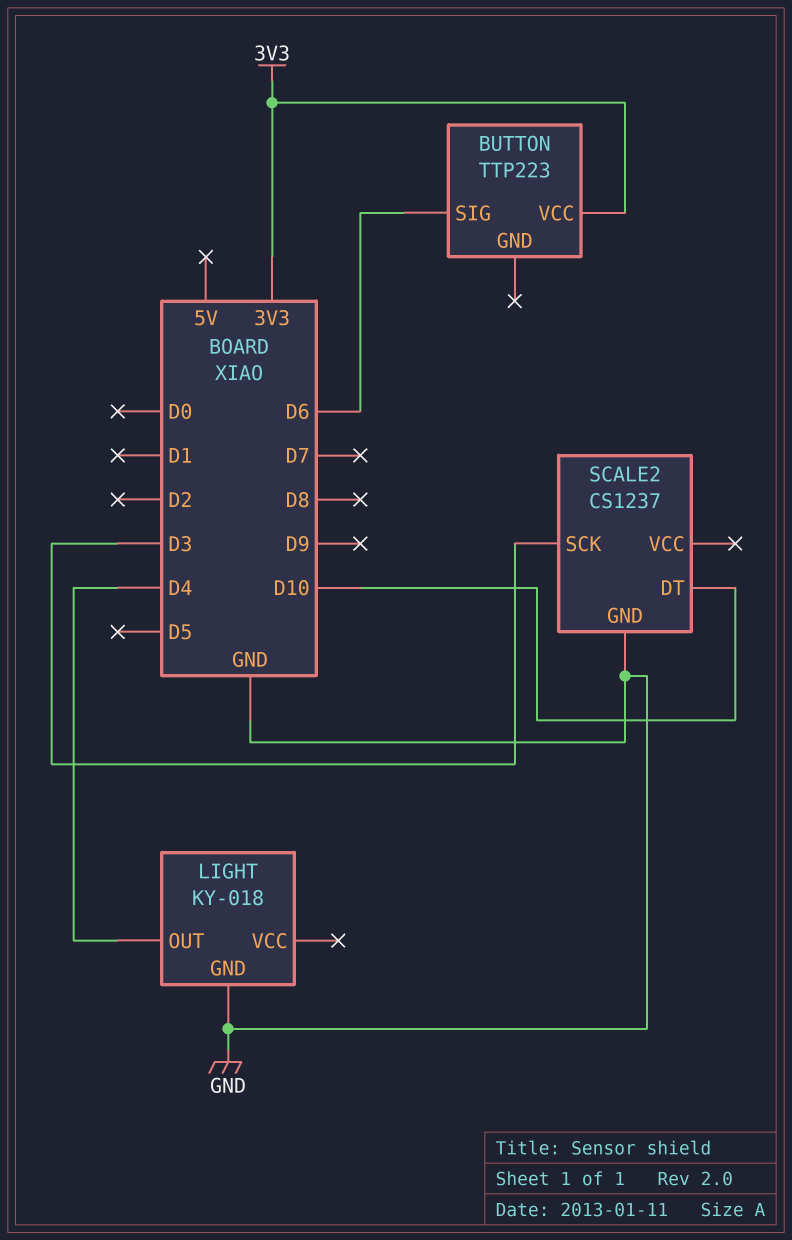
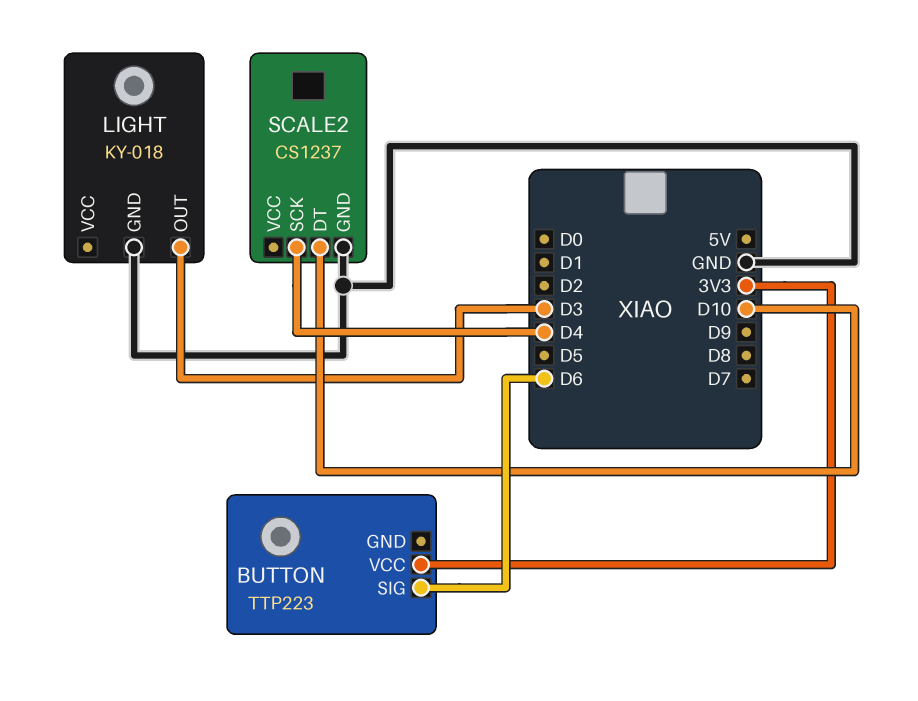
LIGHT pin OUT: D4 -> D3
SCALE2 pin SCK: D3 -> D4

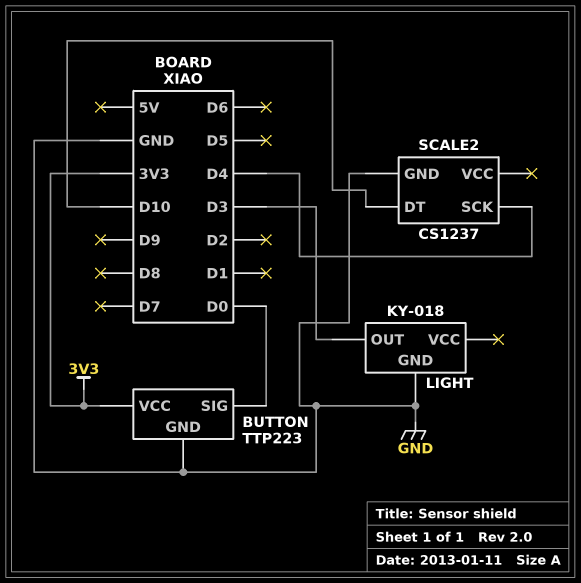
BUTTON pin GND: none -> GND
BUTTON pin SIG: D6 -> D0

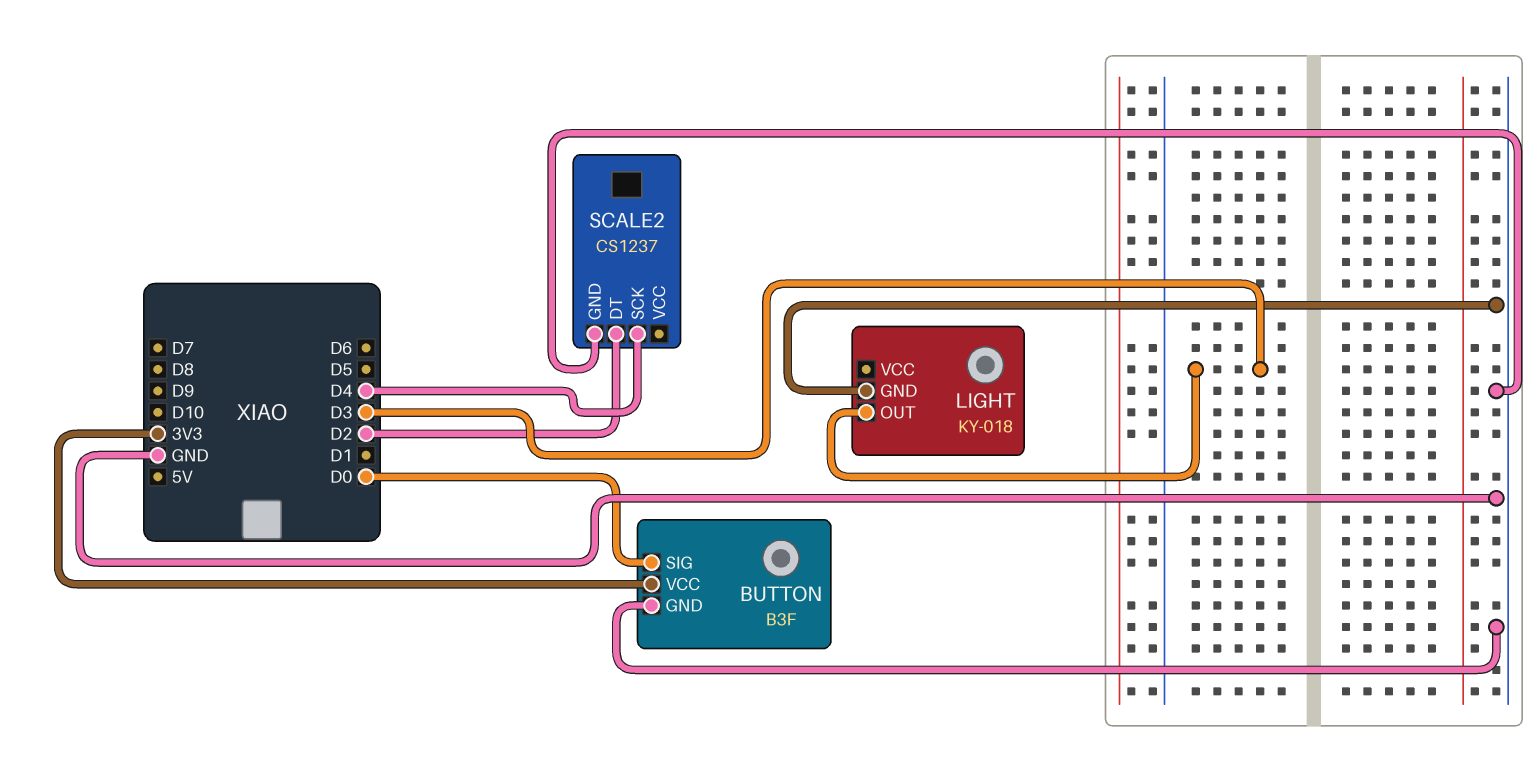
BUTTON: TTP223 -> B3F
SCALE2 pin DT: D10 -> D2

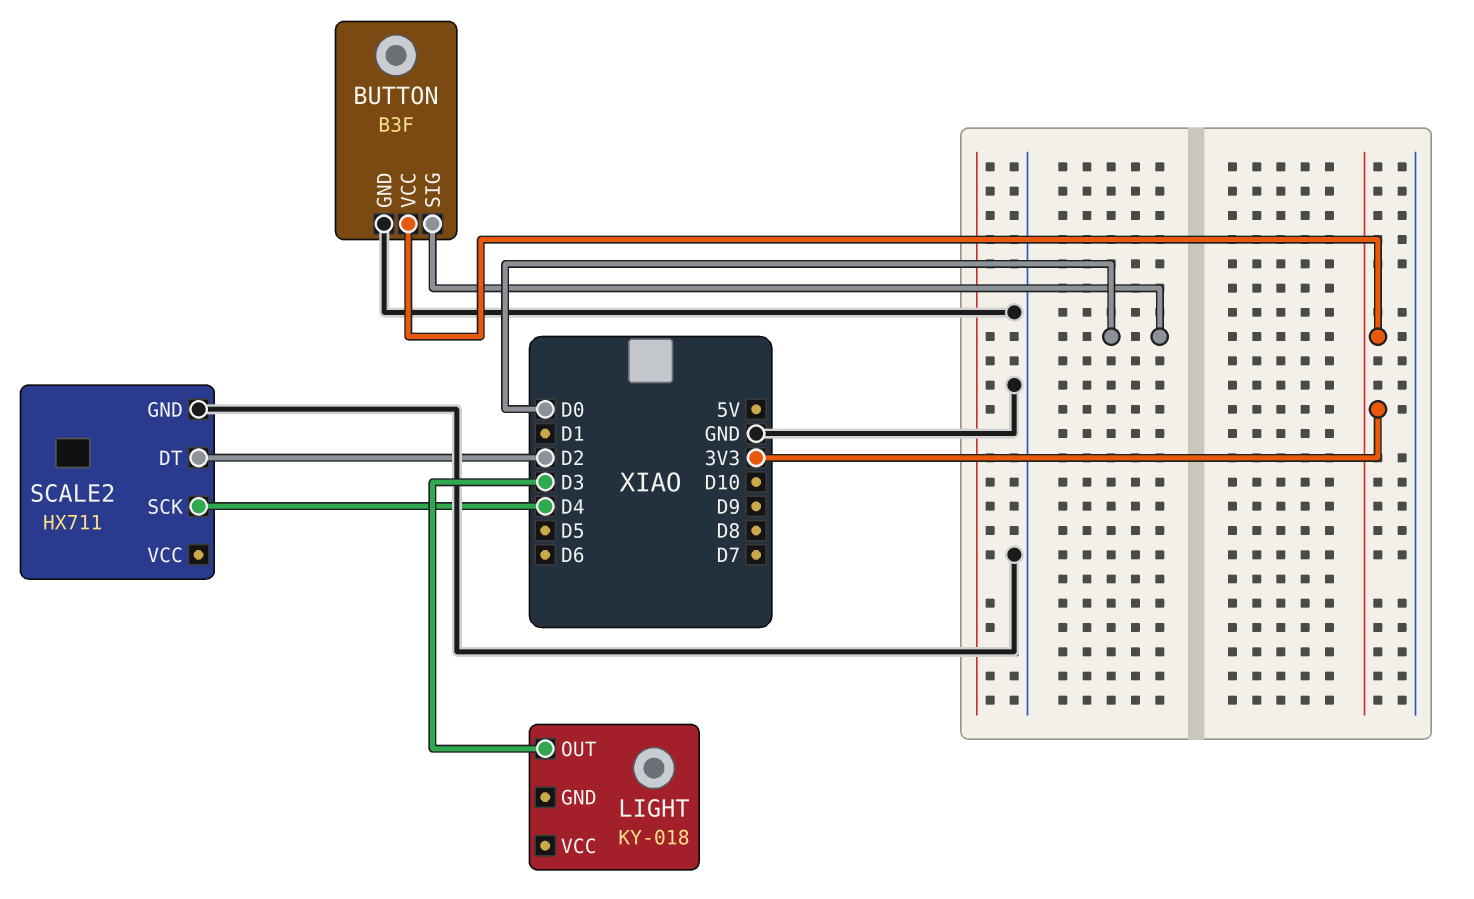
LIGHT pin GND: GND -> none
SCALE2: CS1237 -> HX711

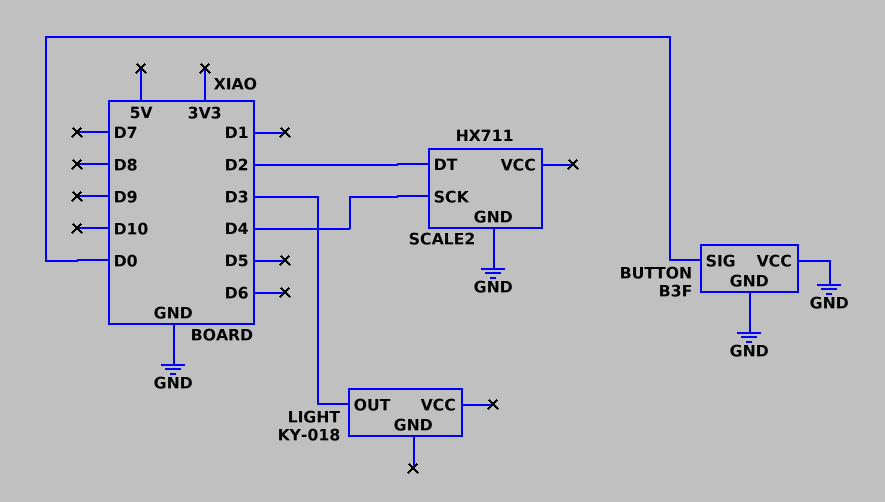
BUTTON pin VCC: 3V3 -> GND

